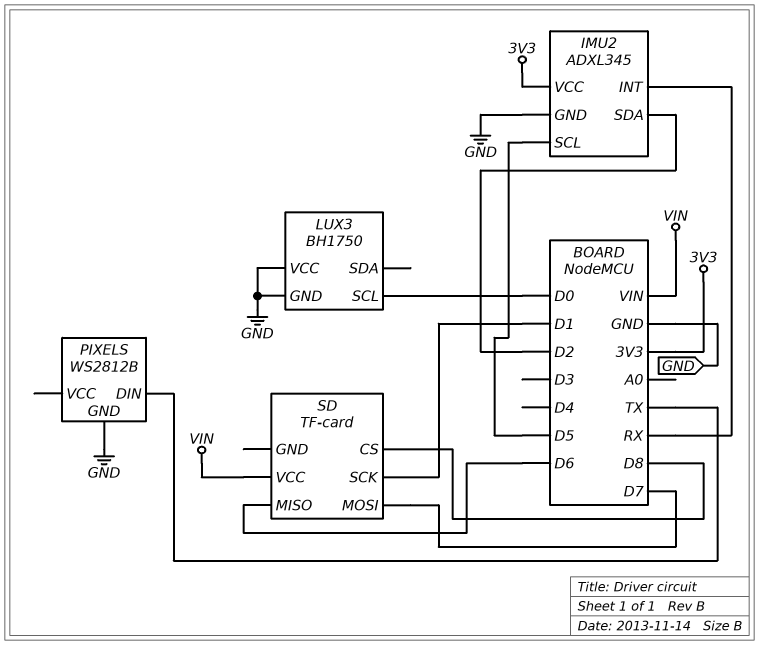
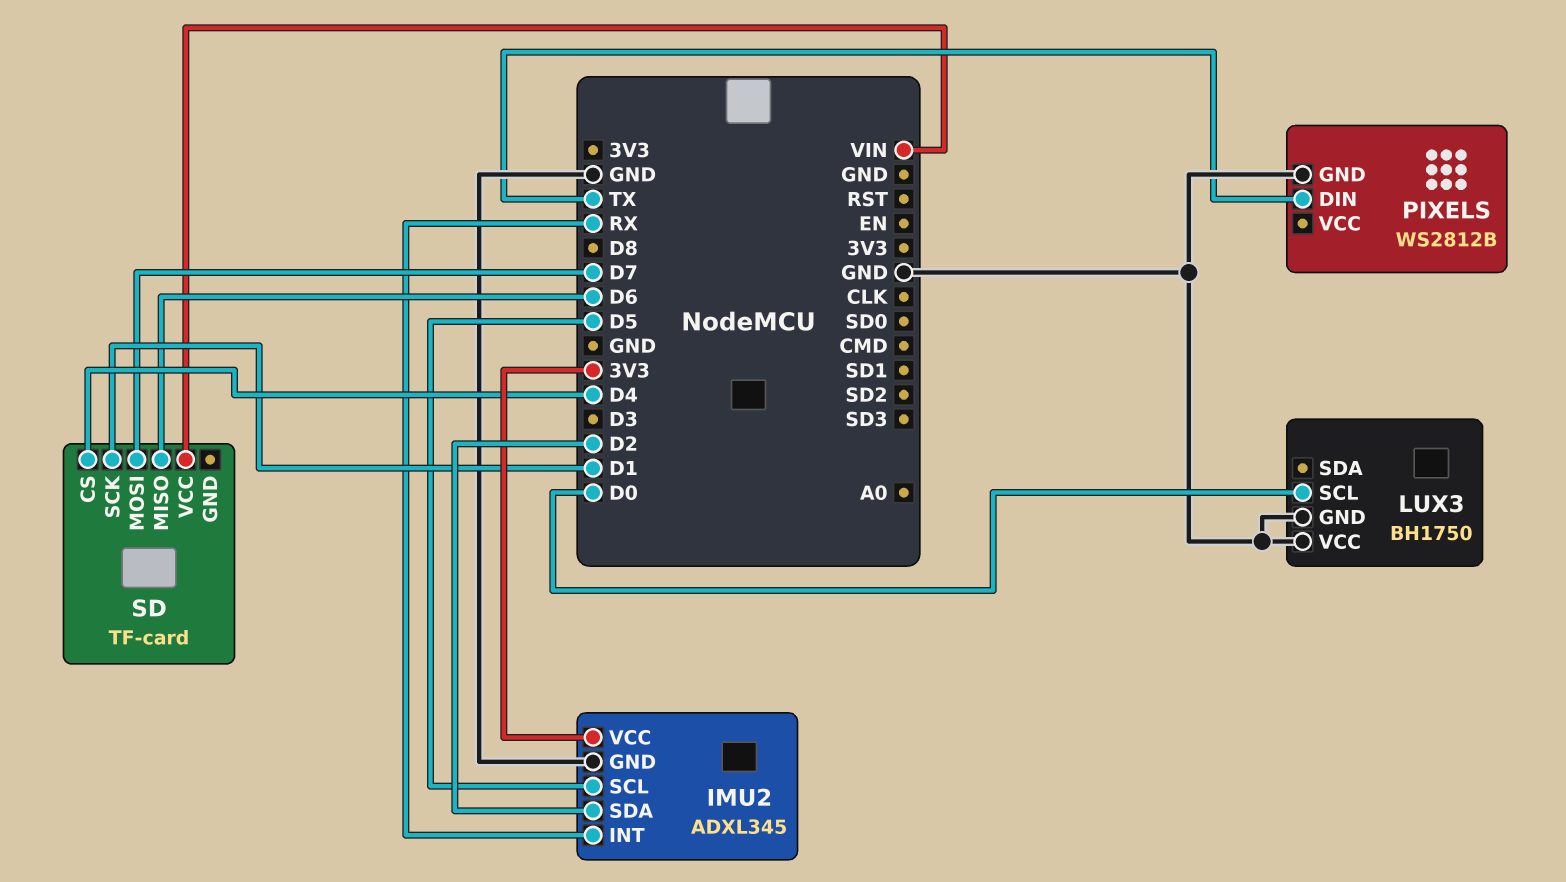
SD pin CS: D8 -> D4

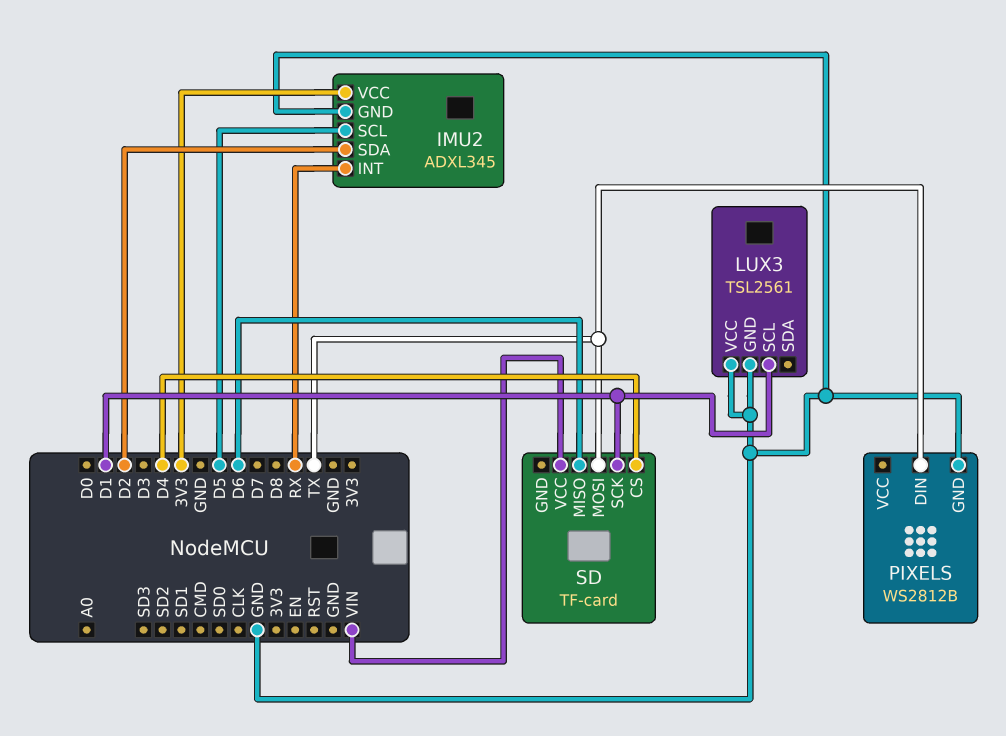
LUX3: BH1750 -> TSL2561
LUX3 pin SCL: D0 -> D1
SD pin MOSI: D7 -> TX

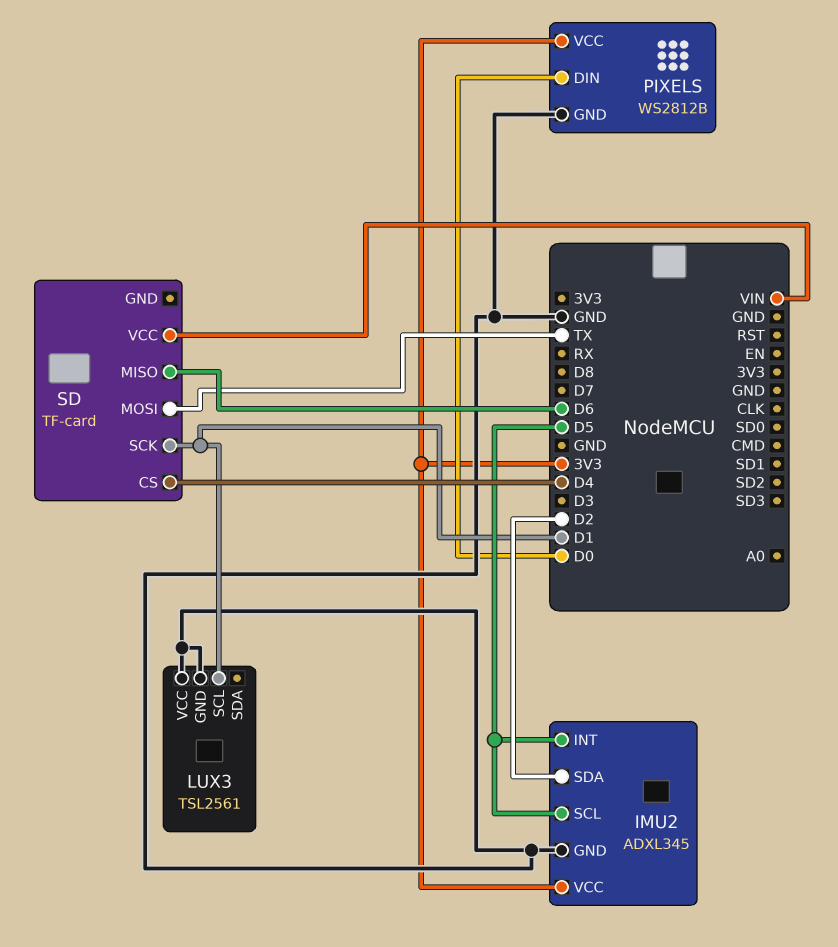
IMU2 pin INT: RX -> D5
PIXELS pin DIN: TX -> D0
PIXELS pin VCC: none -> 3V3

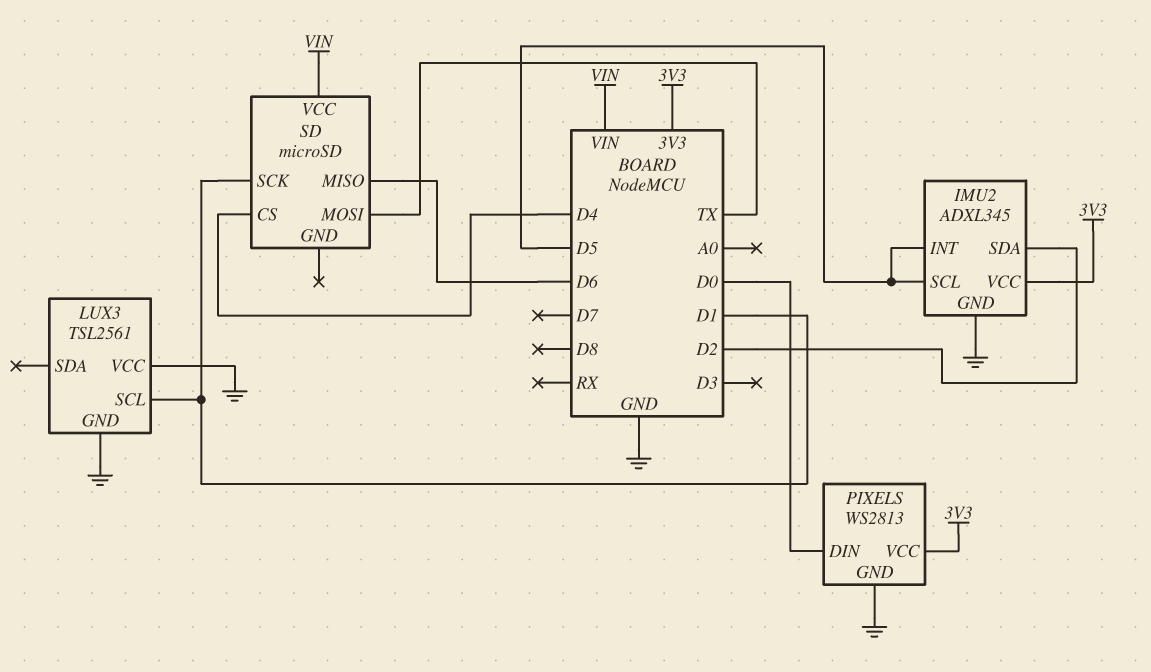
PIXELS: WS2812B -> WS2813
SD: TF-card -> microSD

